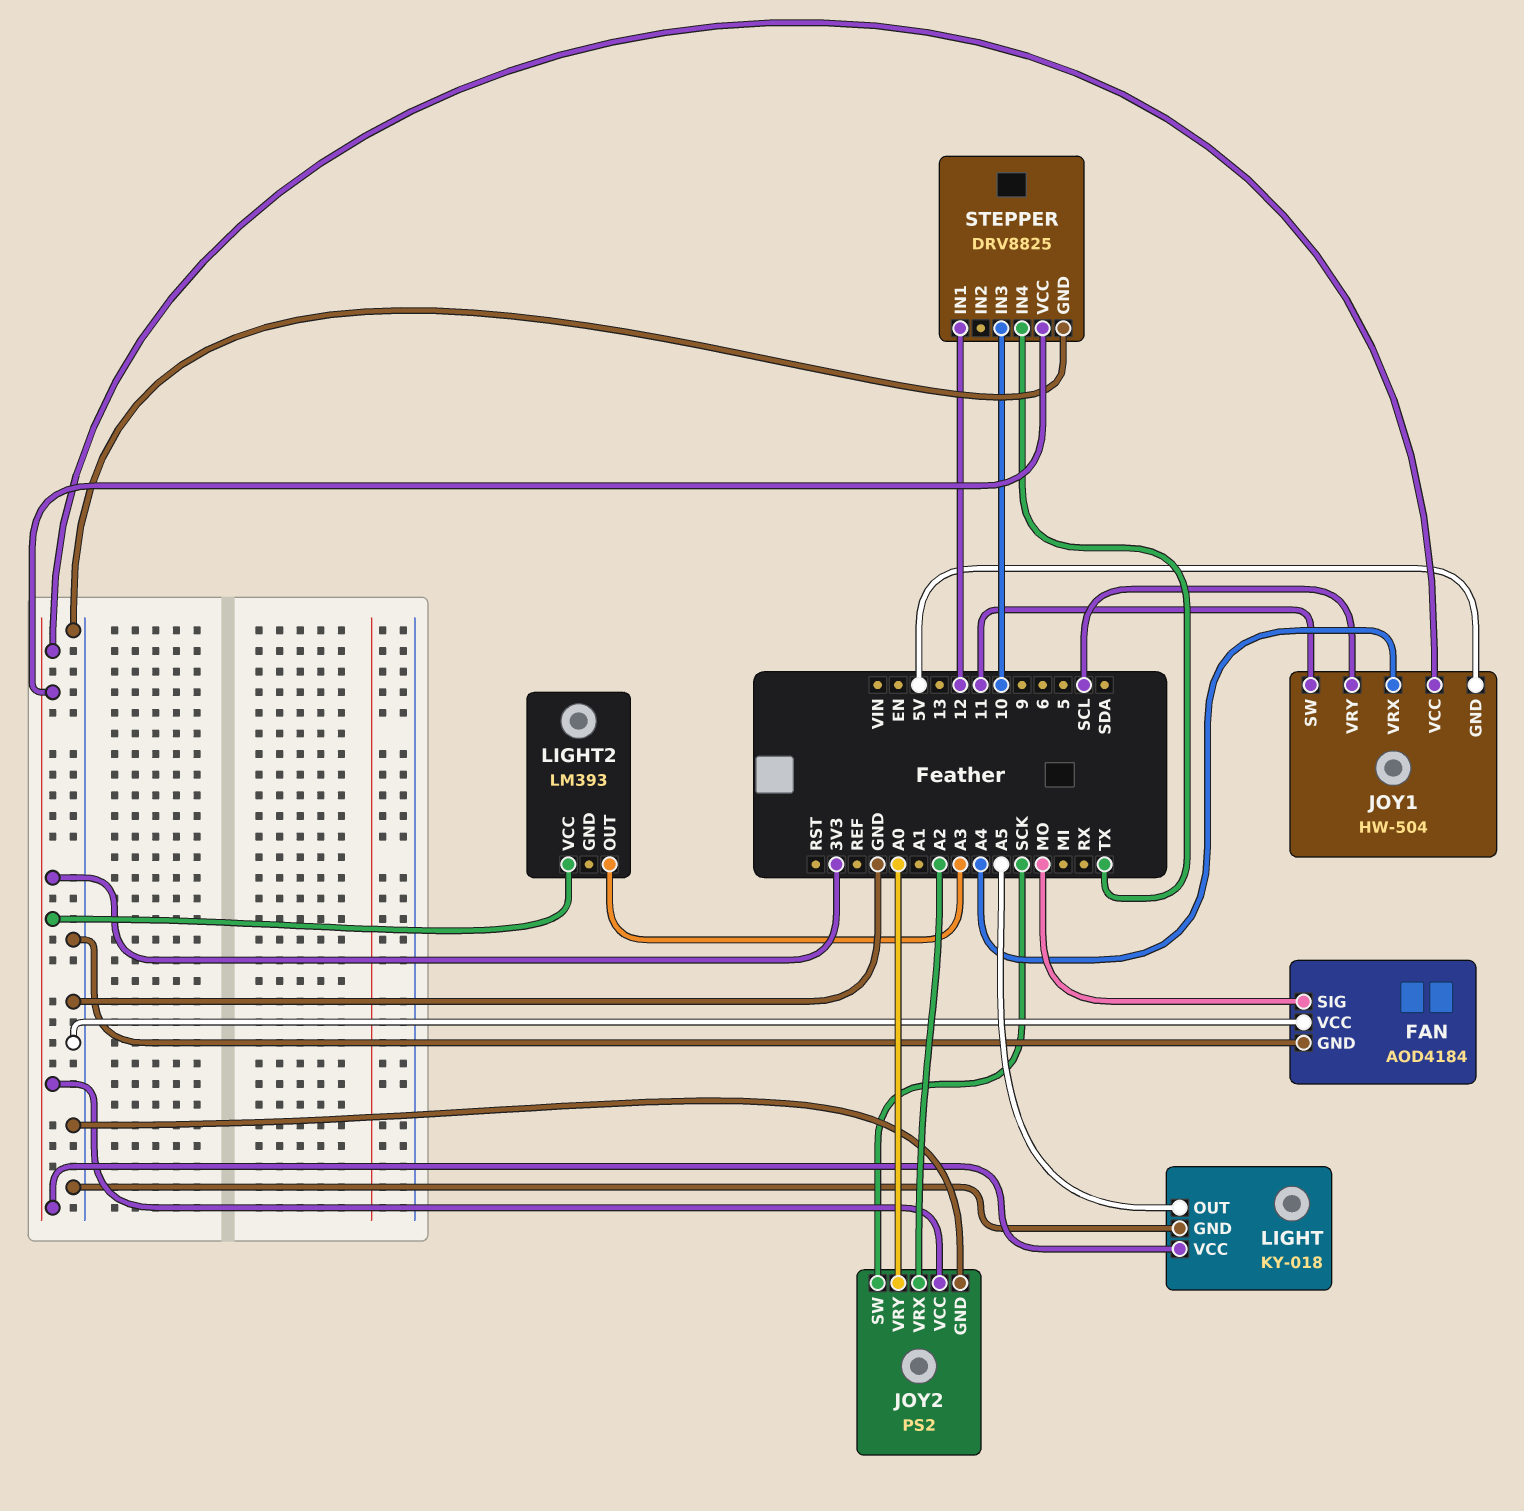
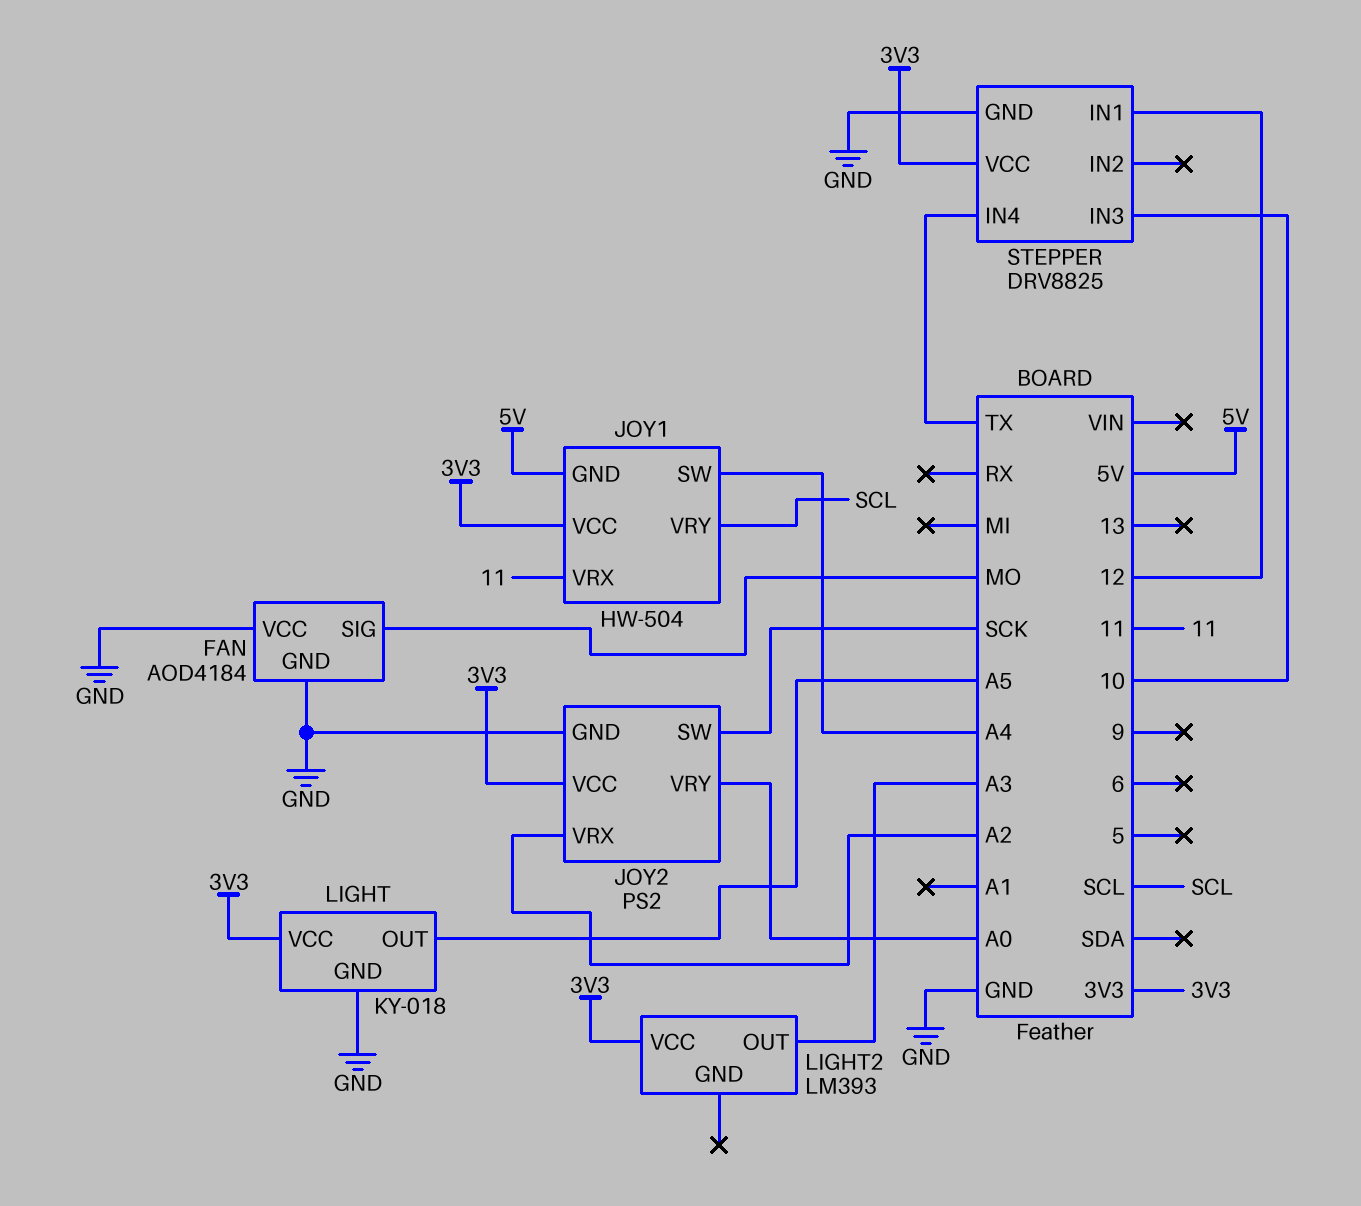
JOY1 pin SW: 11 -> A4
JOY1 pin VRX: A4 -> 11

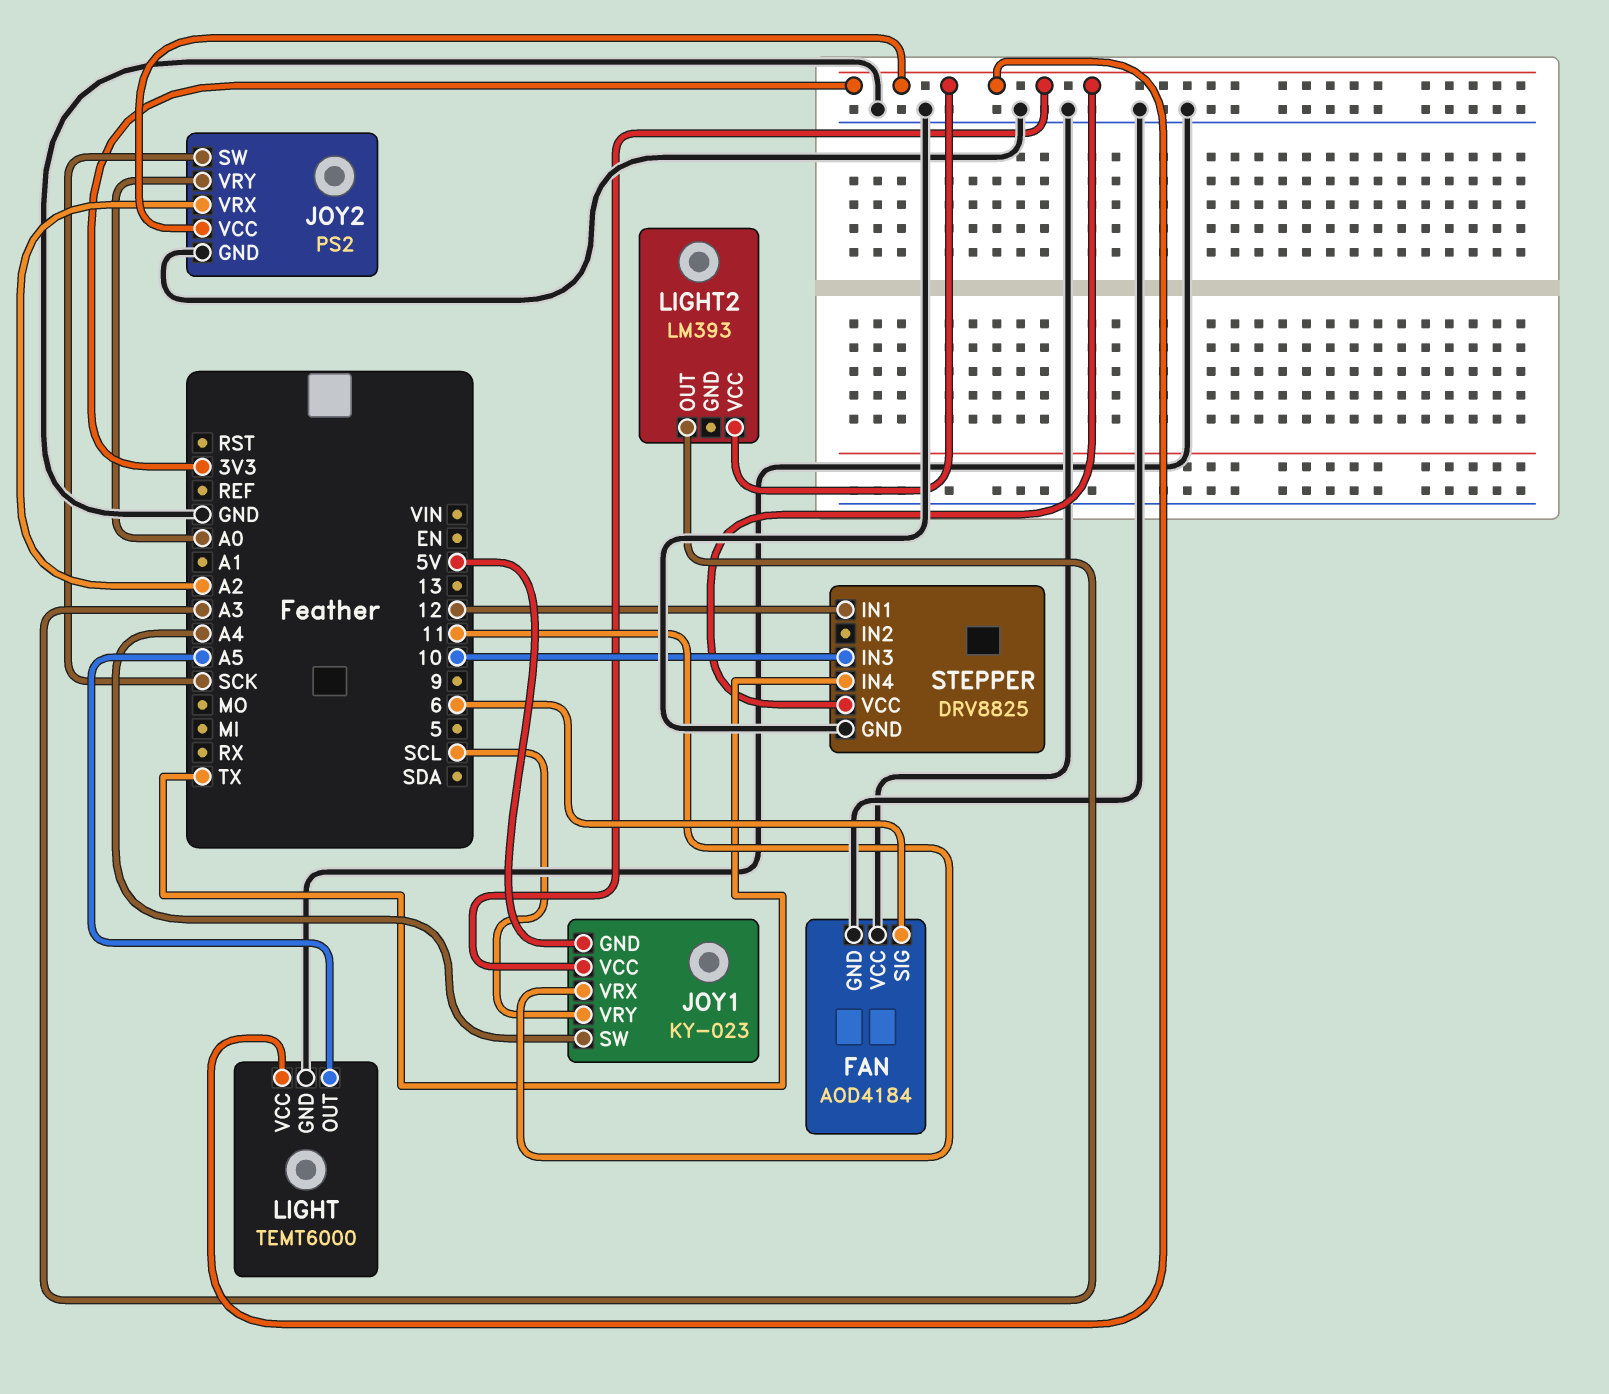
FAN pin SIG: MO -> 6
JOY1: HW-504 -> KY-023
LIGHT: KY-018 -> TEMT6000

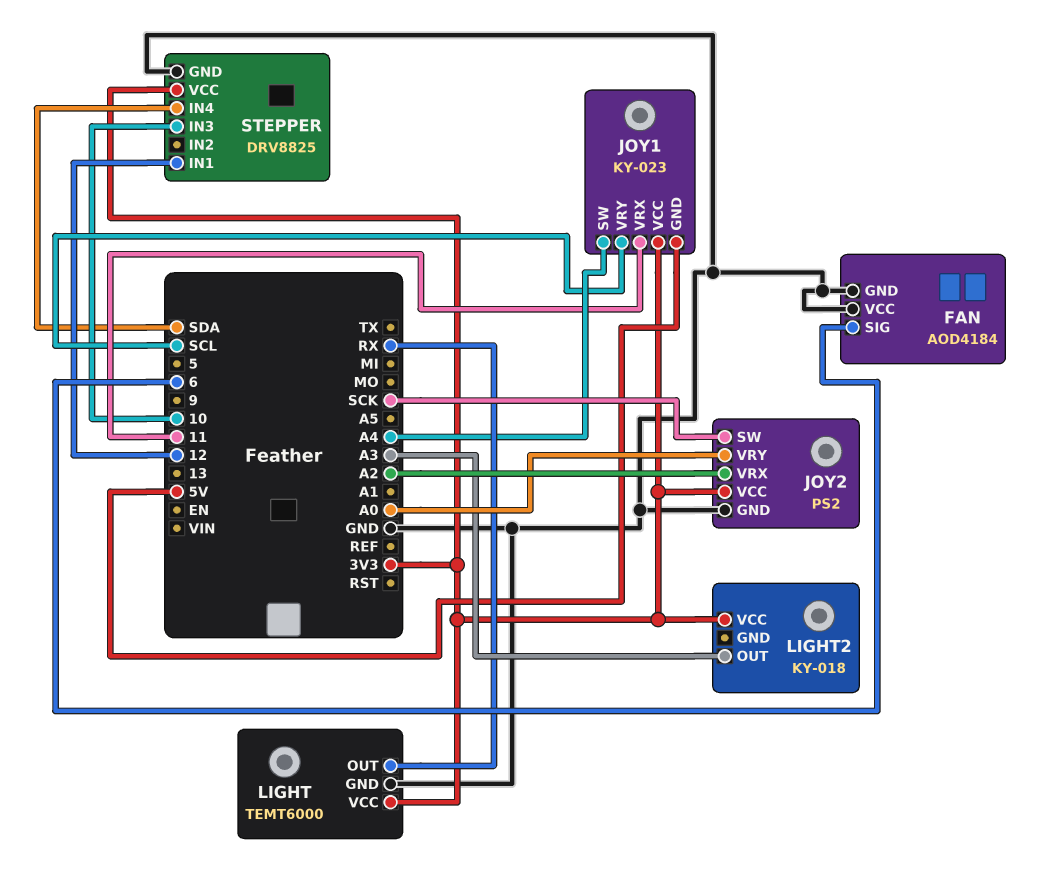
LIGHT pin OUT: A5 -> RX
LIGHT2: LM393 -> KY-018
STEPPER pin IN4: TX -> SDA

